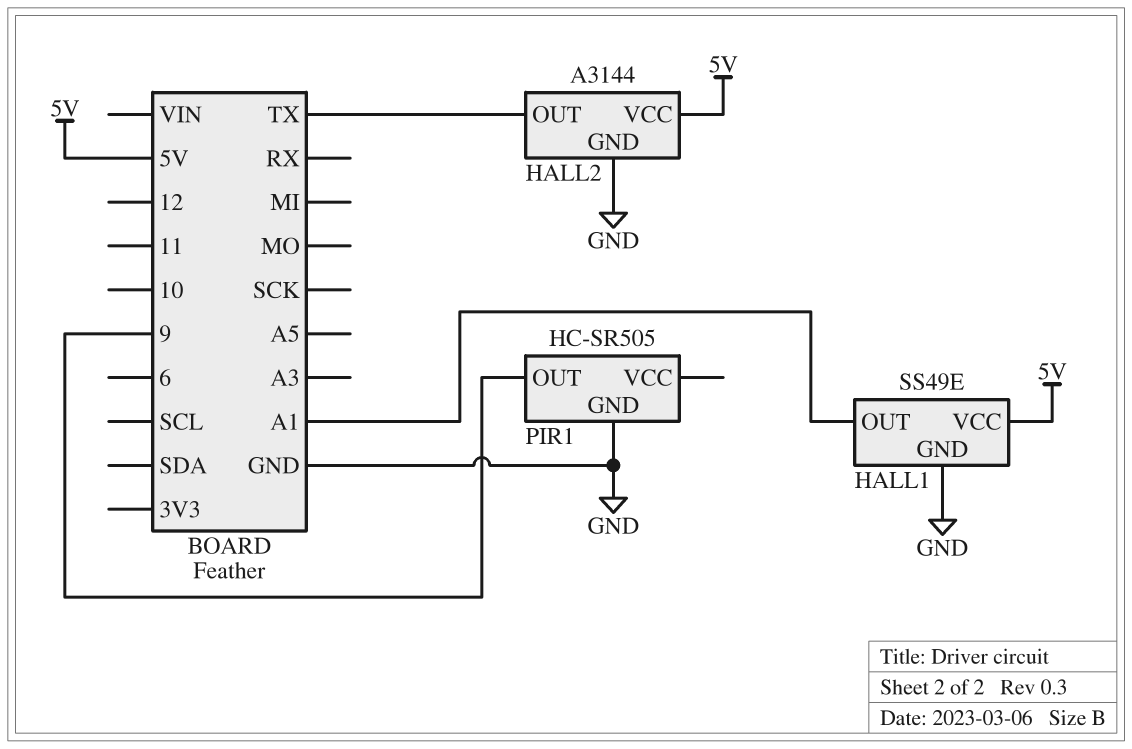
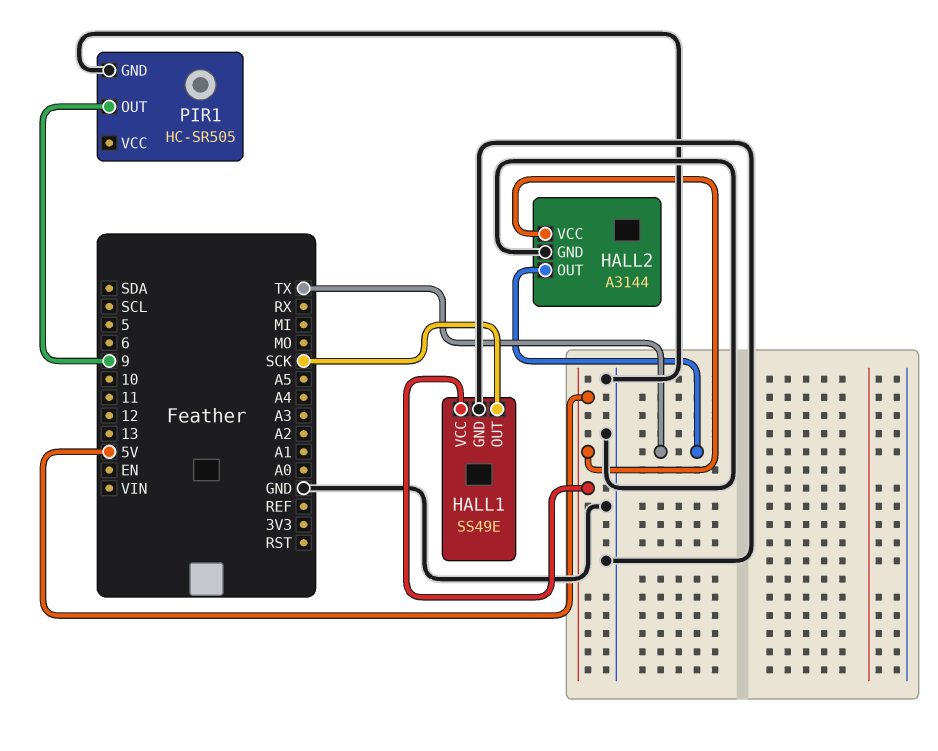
HALL1 pin OUT: A1 -> SCK

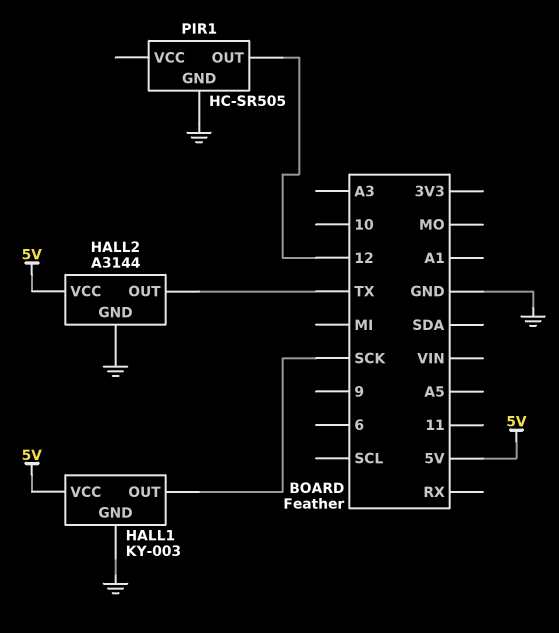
HALL1: SS49E -> KY-003
PIR1 pin OUT: 9 -> 12

